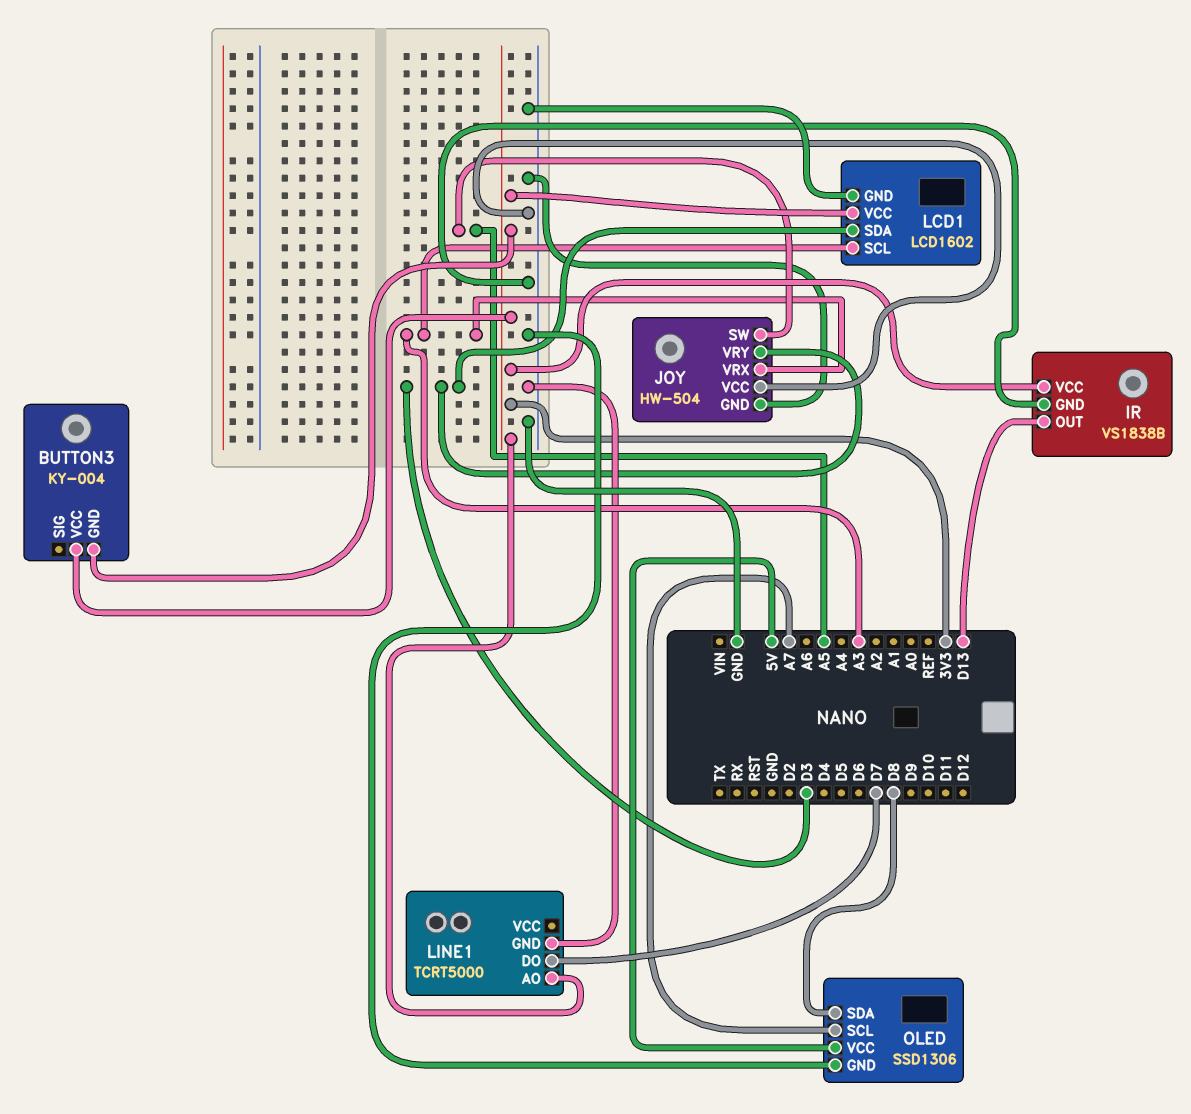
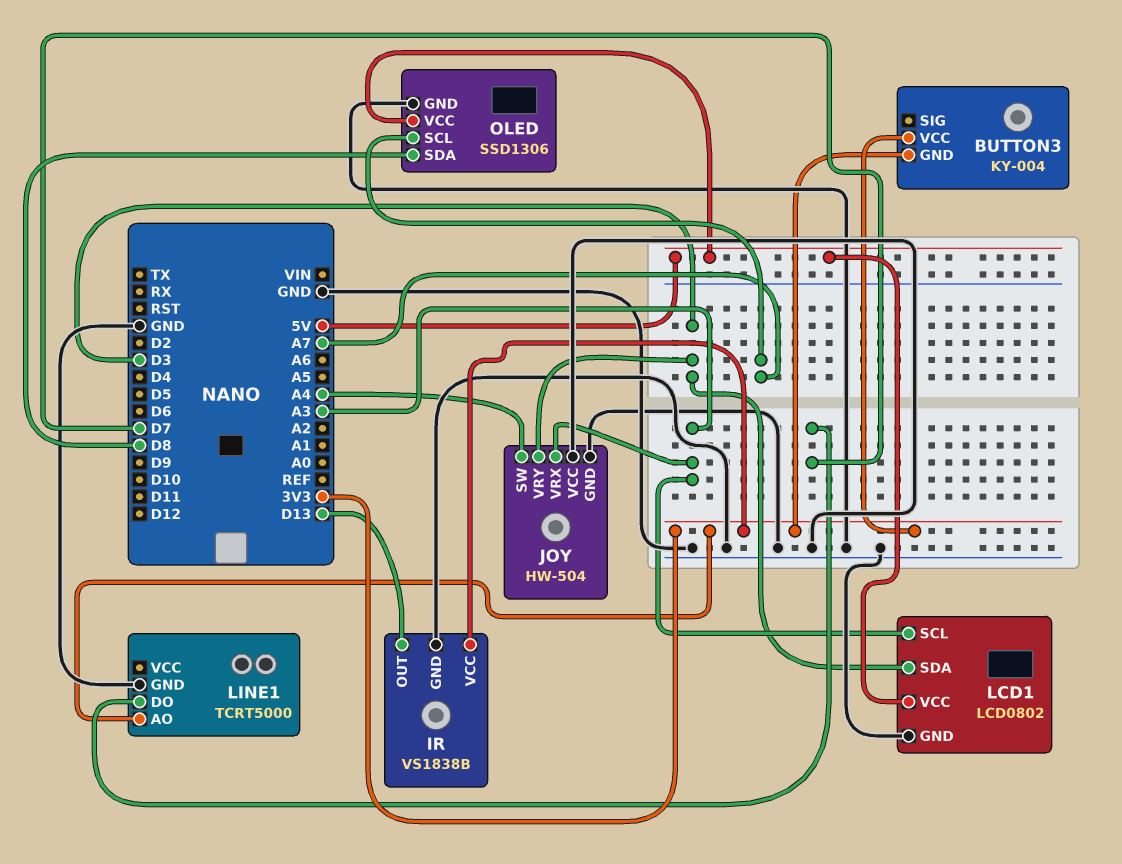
JOY pin SW: A5 -> A4
LCD1: LCD1602 -> LCD0802
LCD1 pin VCC: 3V3 -> 5V

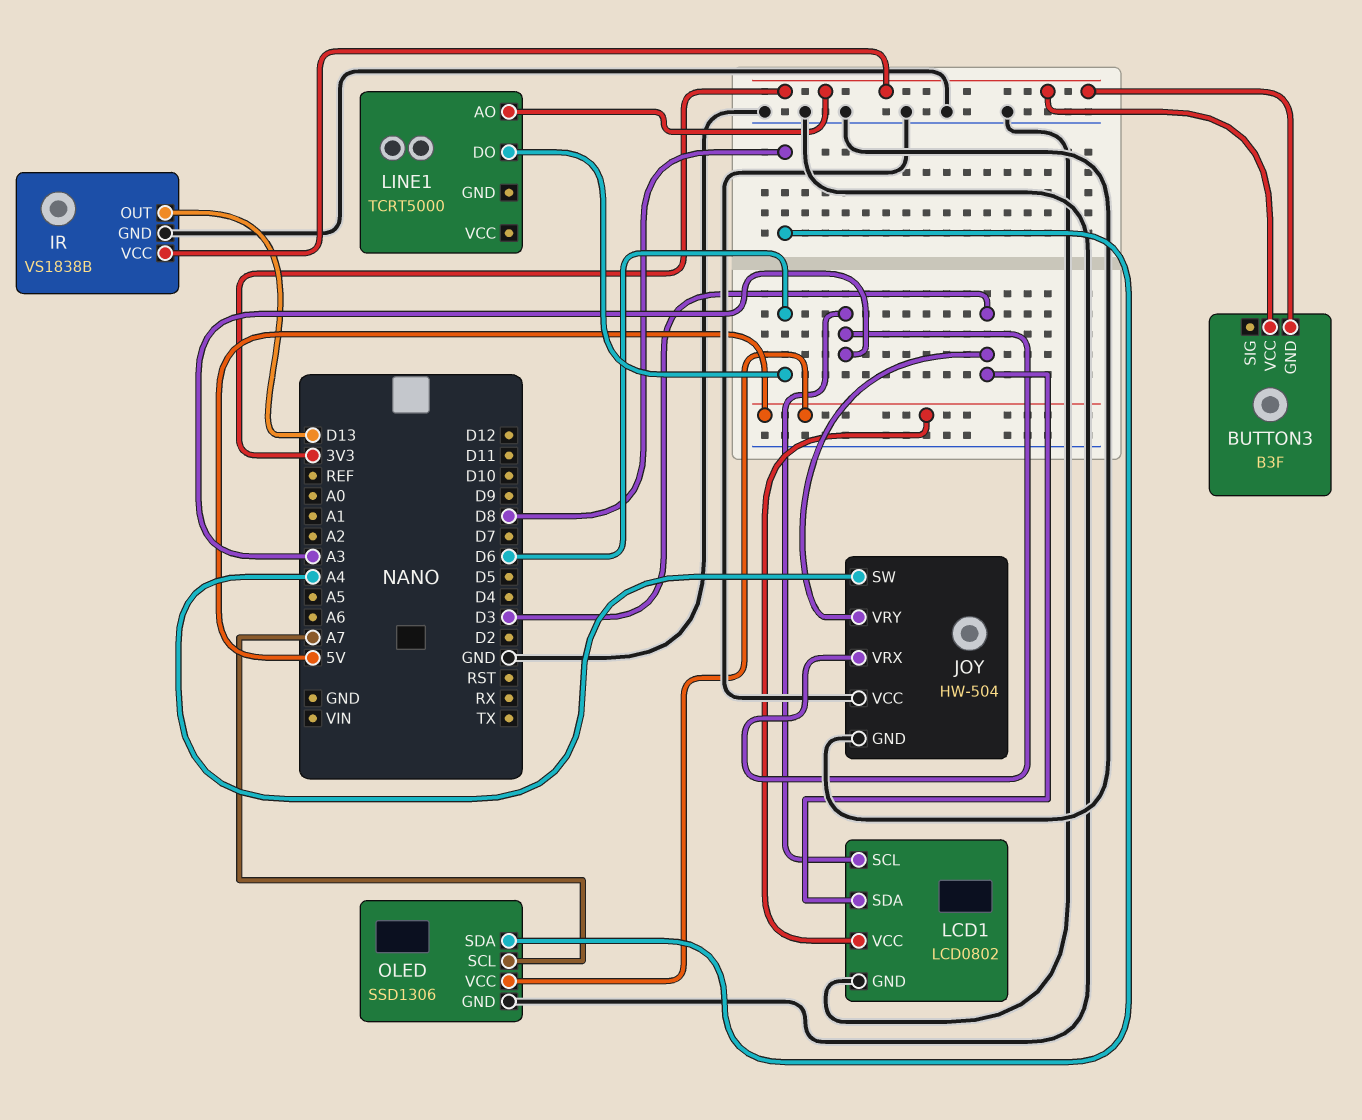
BUTTON3: KY-004 -> B3F
LINE1 pin DO: D7 -> D6
LINE1 pin GND: GND -> none

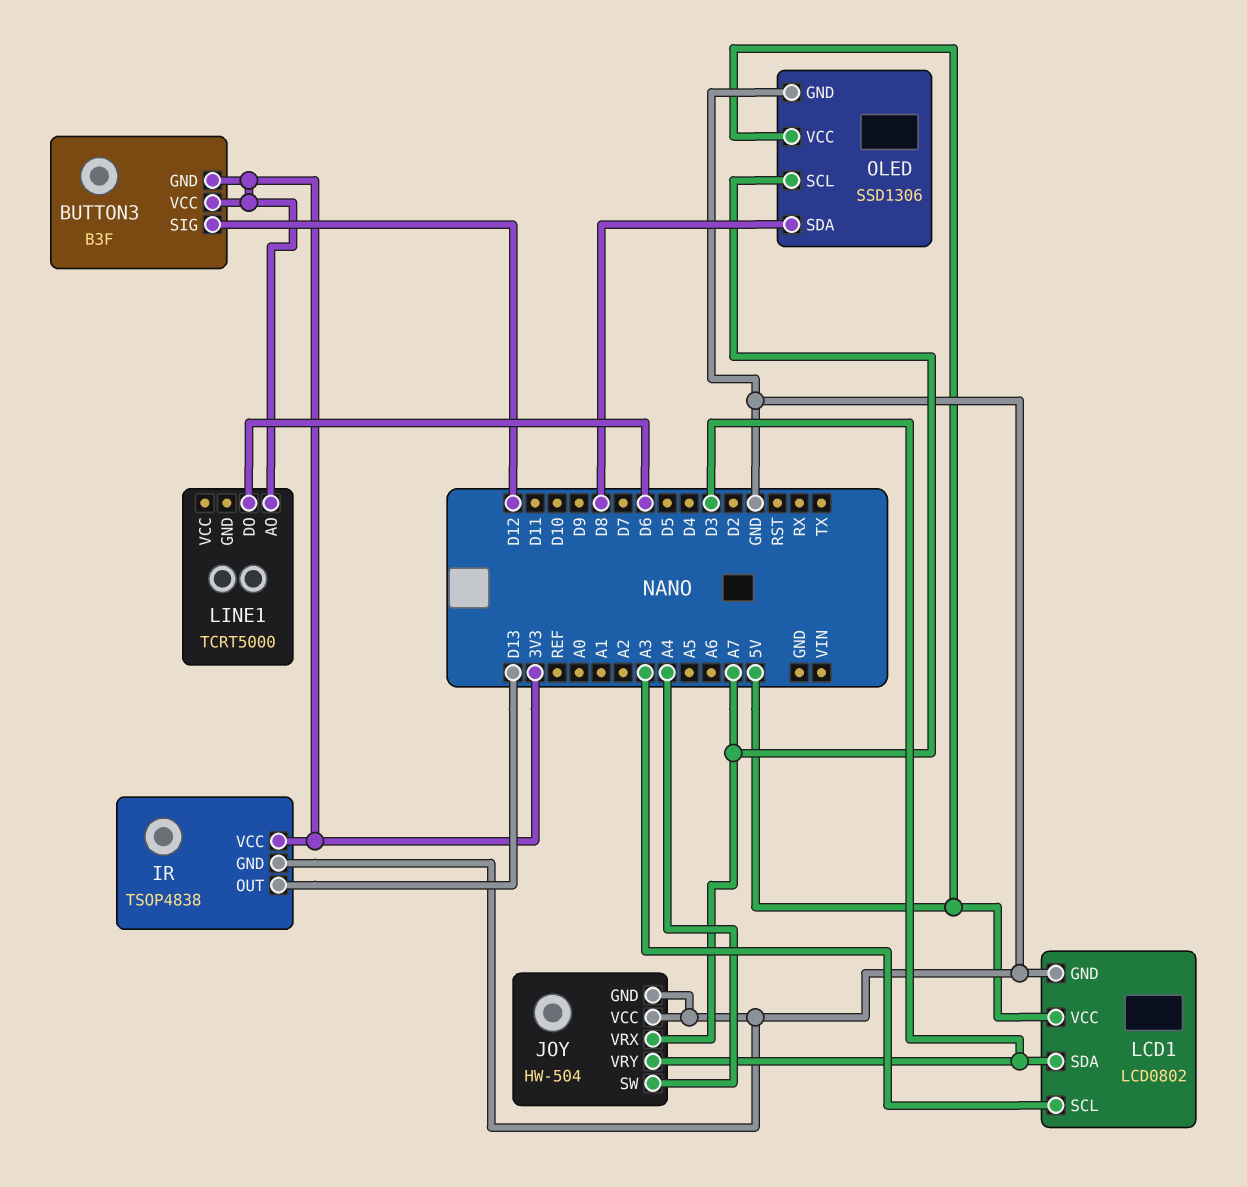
BUTTON3 pin SIG: none -> D12
IR: VS1838B -> TSOP4838
JOY pin VRX: A3 -> A7

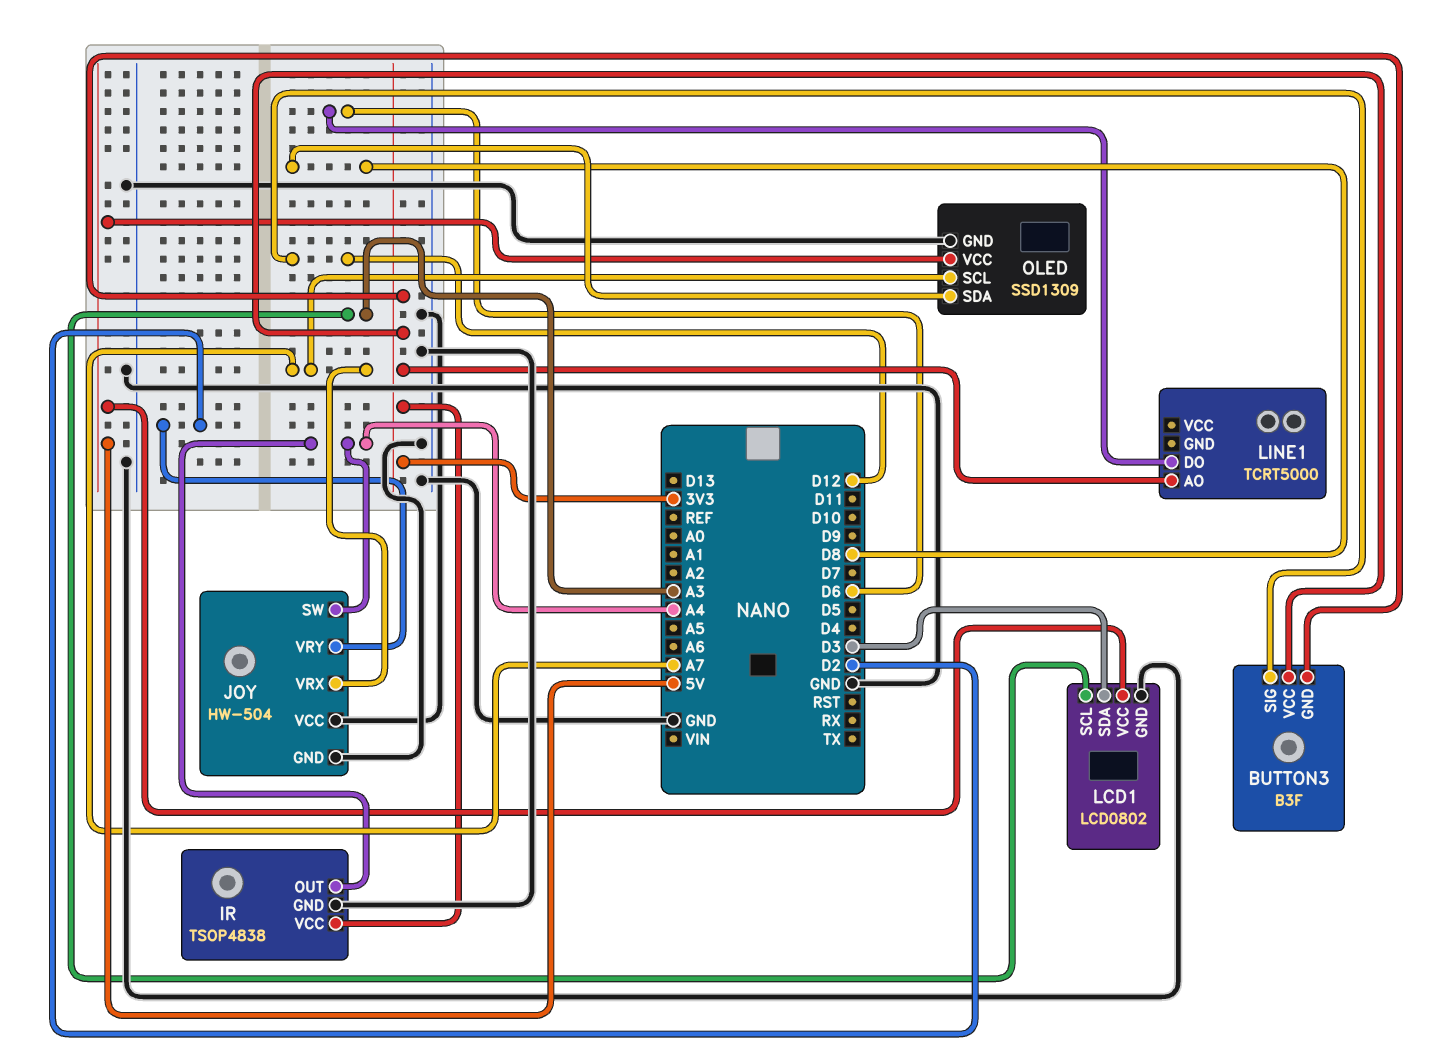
IR pin OUT: D13 -> A4
JOY pin VRY: D3 -> D2
OLED: SSD1306 -> SSD1309

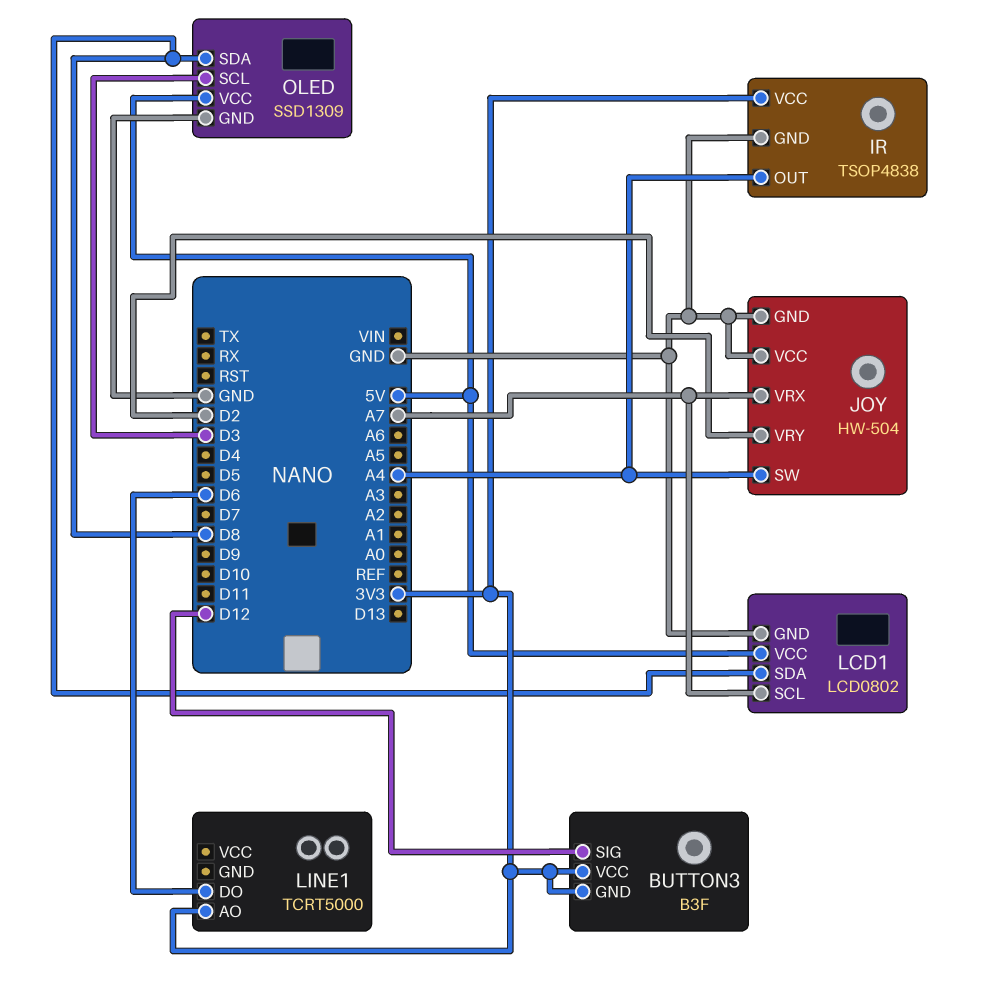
LCD1 pin SCL: A3 -> A7
LCD1 pin SDA: D3 -> D8
OLED pin SCL: A7 -> D3

